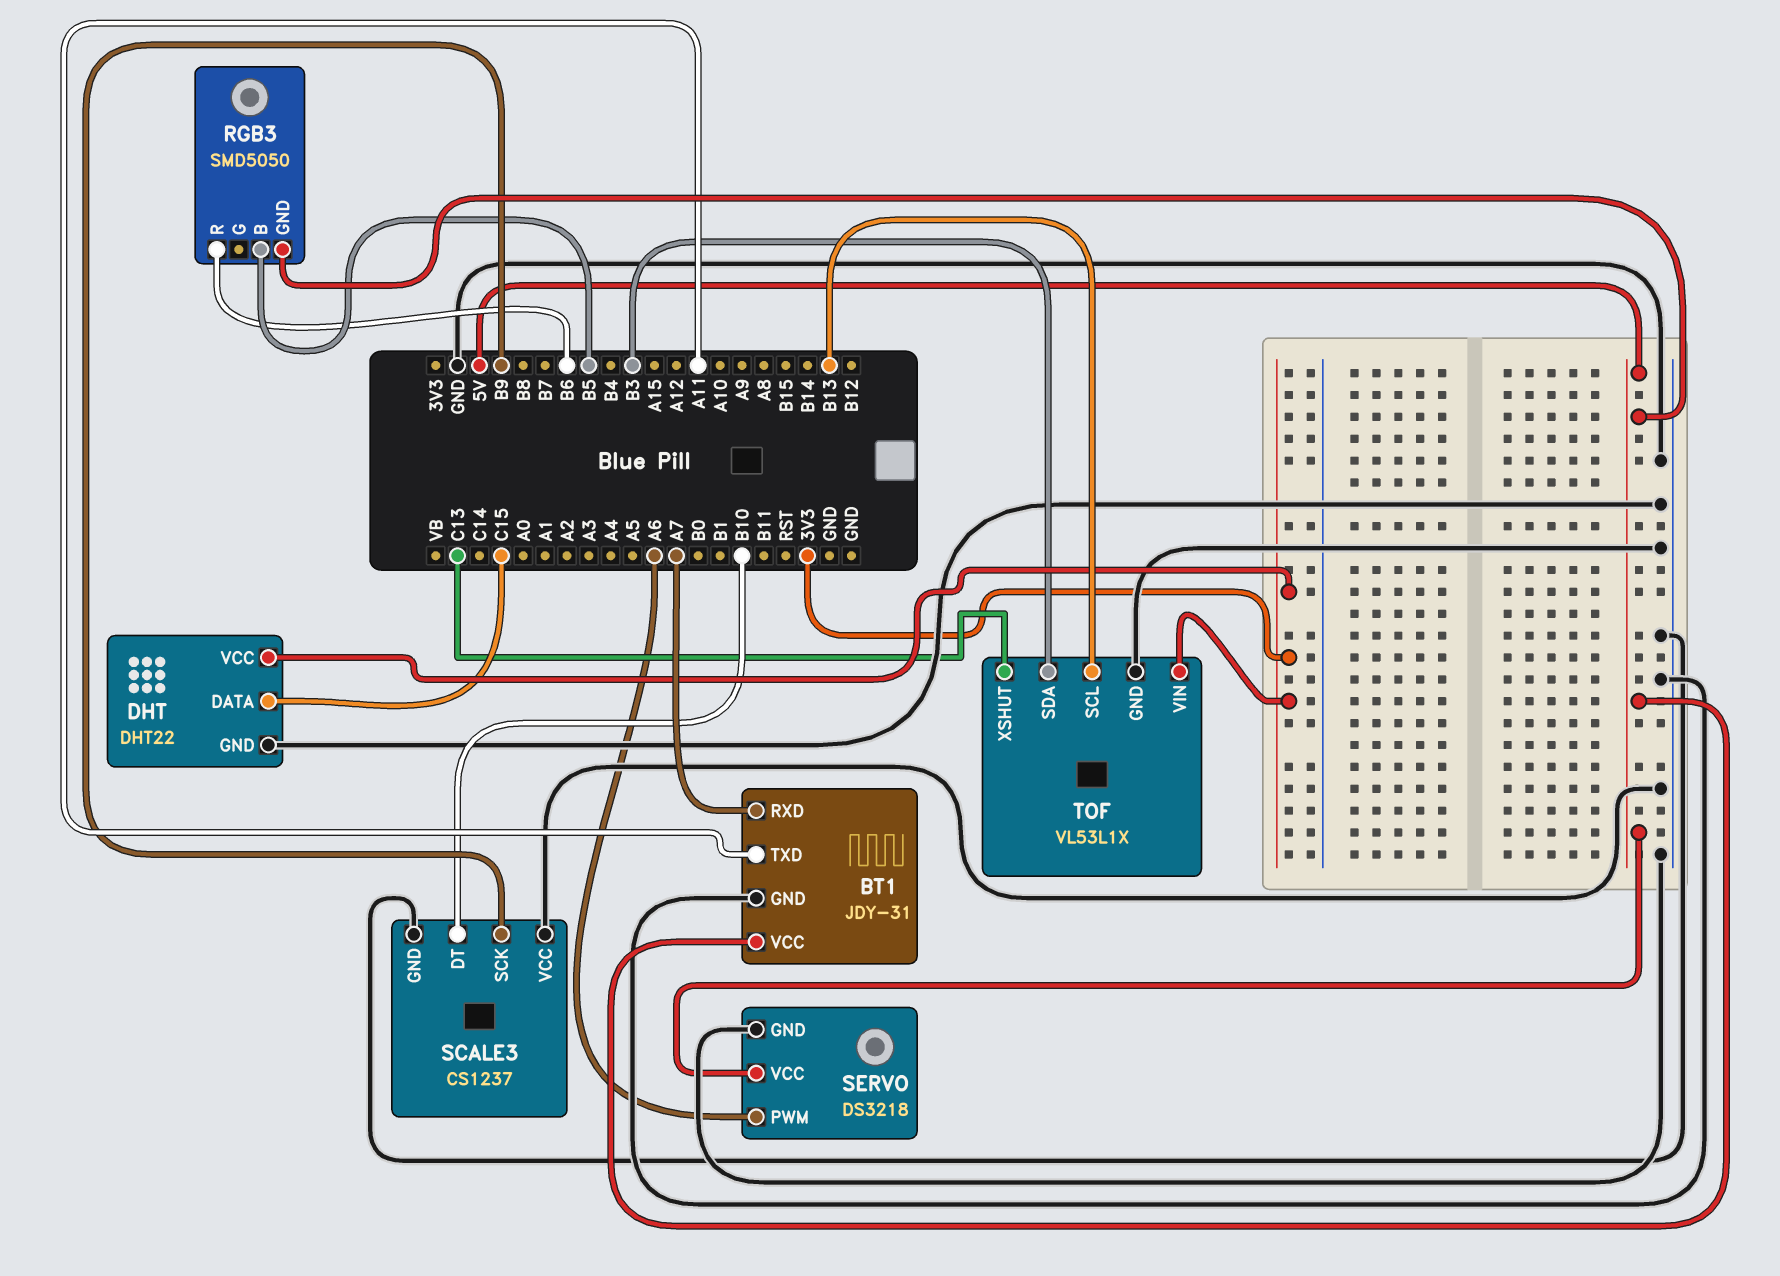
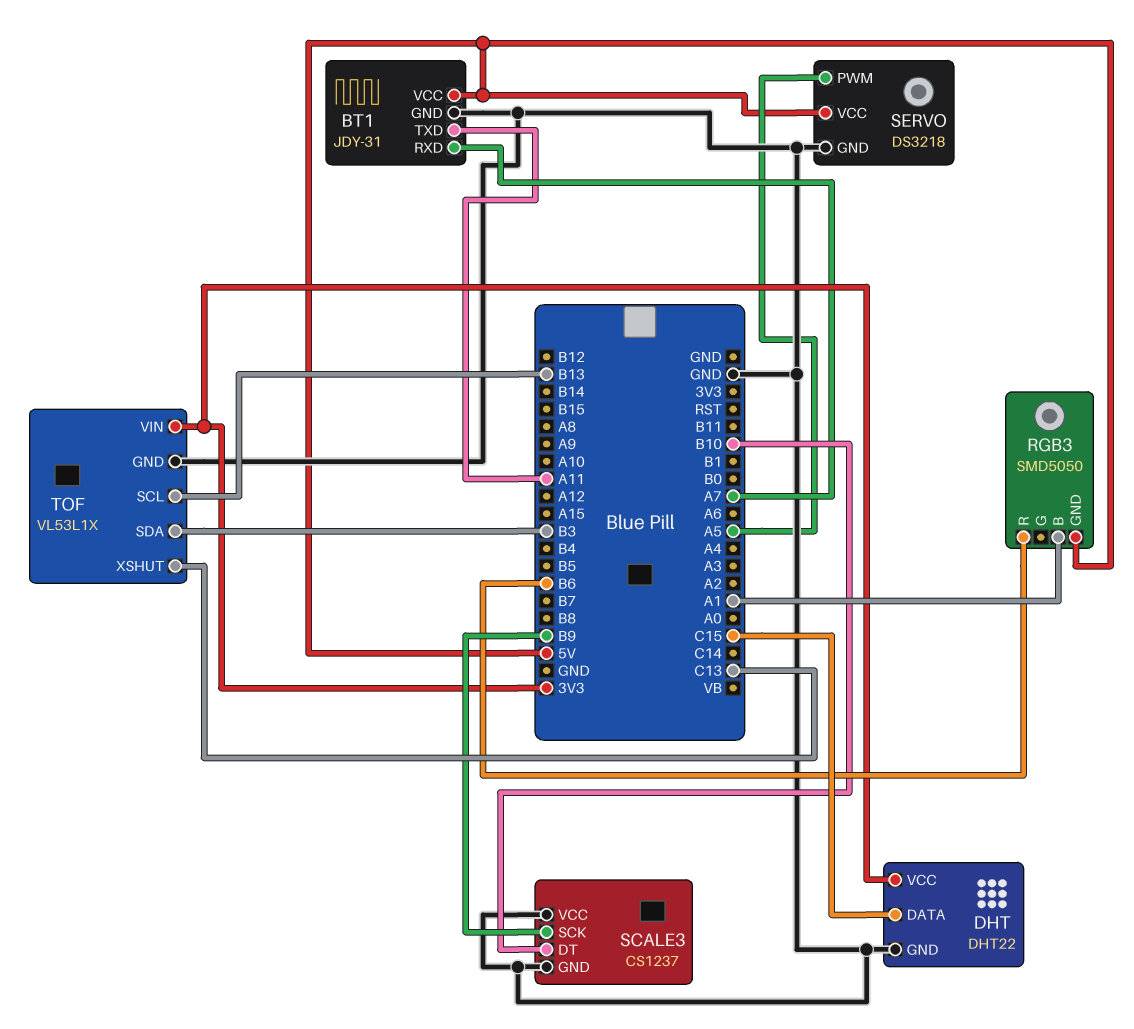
RGB3 pin B: B5 -> A1
SERVO pin PWM: A6 -> A5

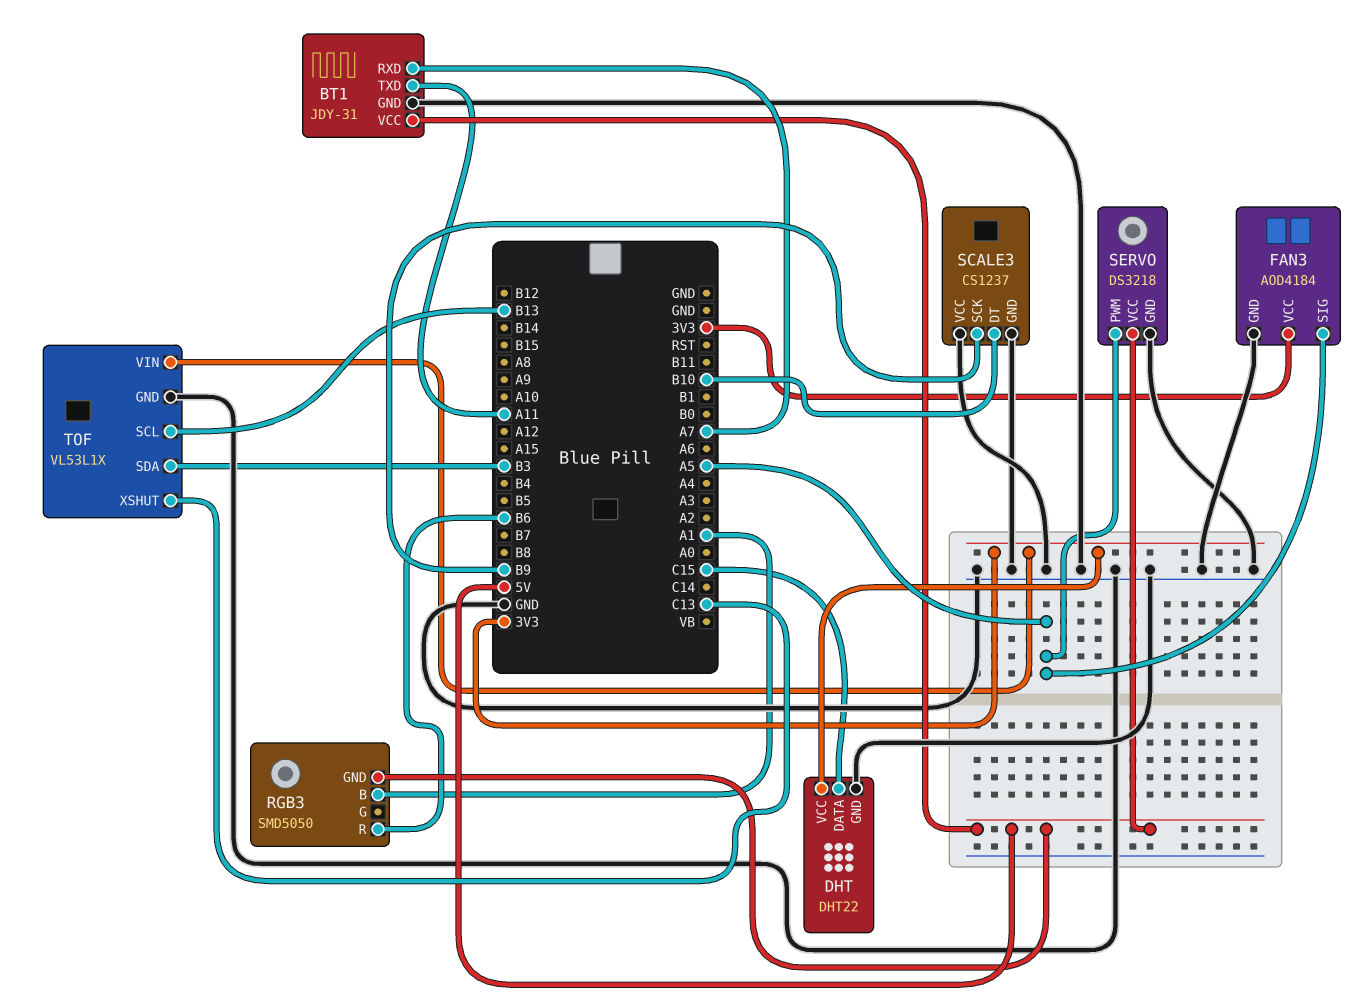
FAN3: none -> AOD4184
FAN3 pin GND: none -> GND
FAN3 pin SIG: none -> A5
FAN3 pin VCC: none -> 3V3

